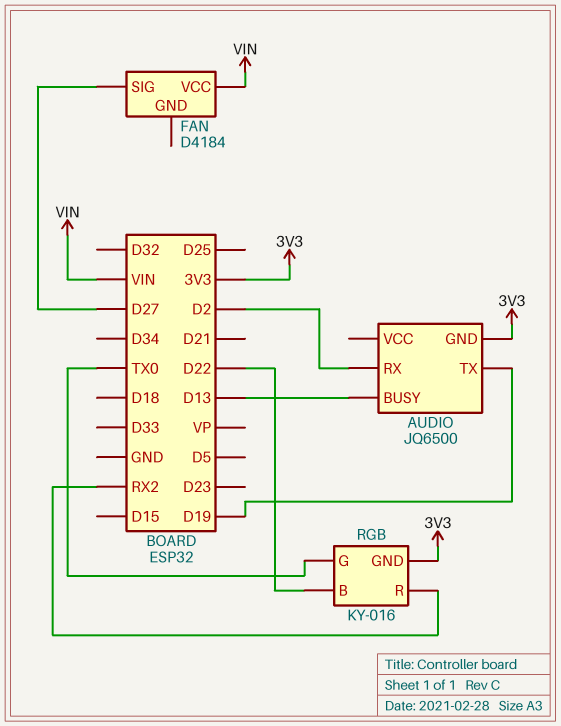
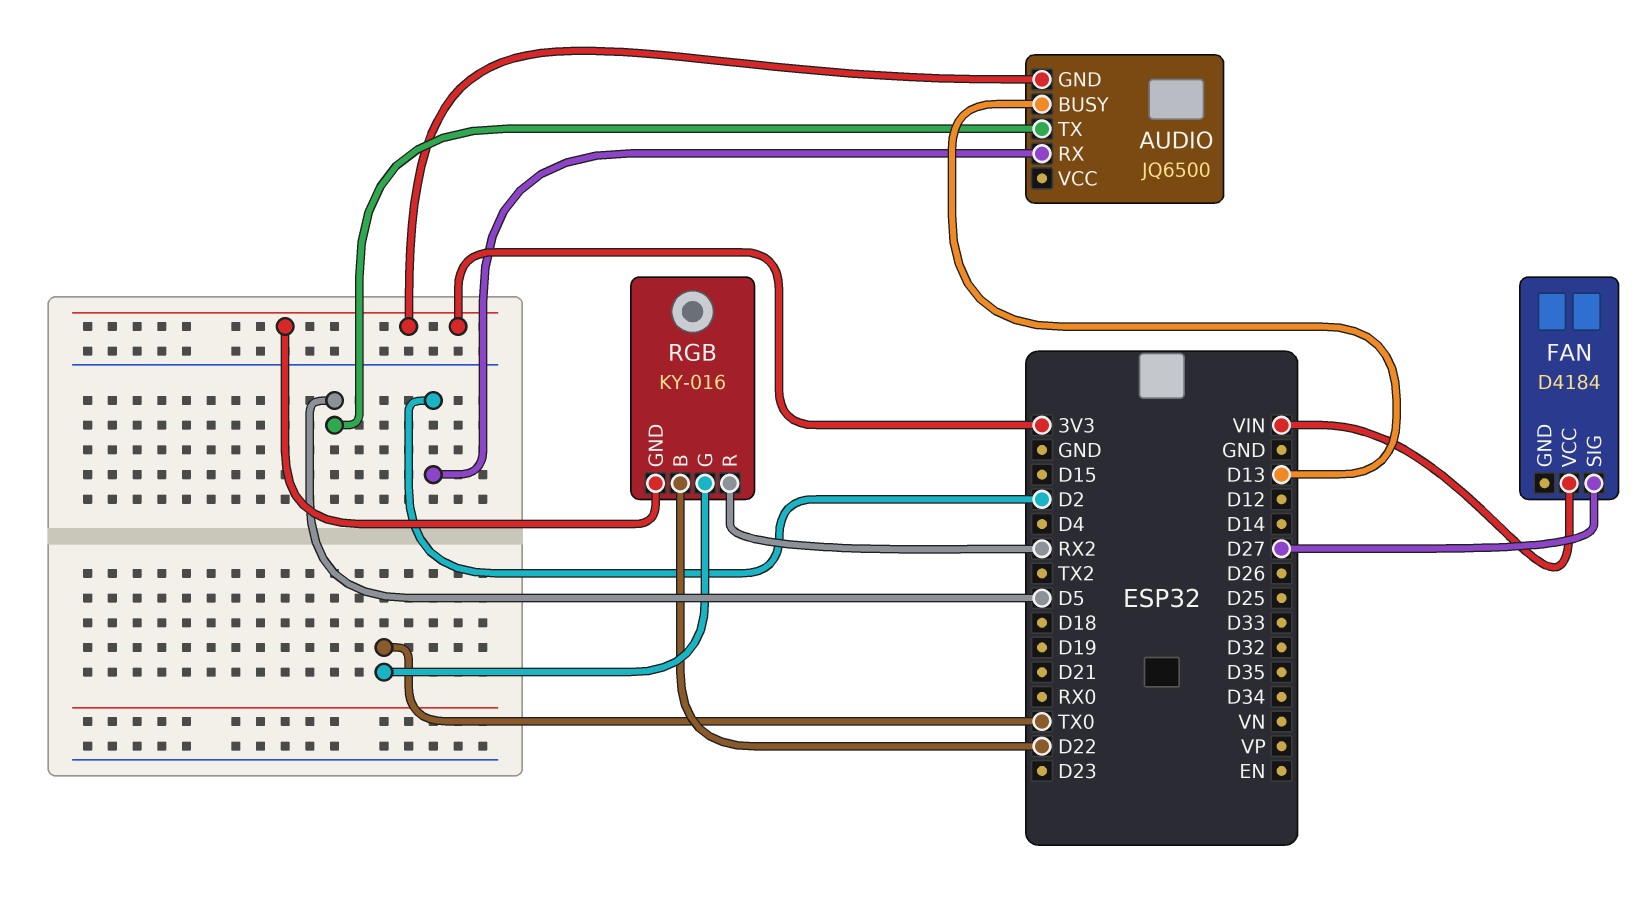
AUDIO pin TX: D19 -> D5

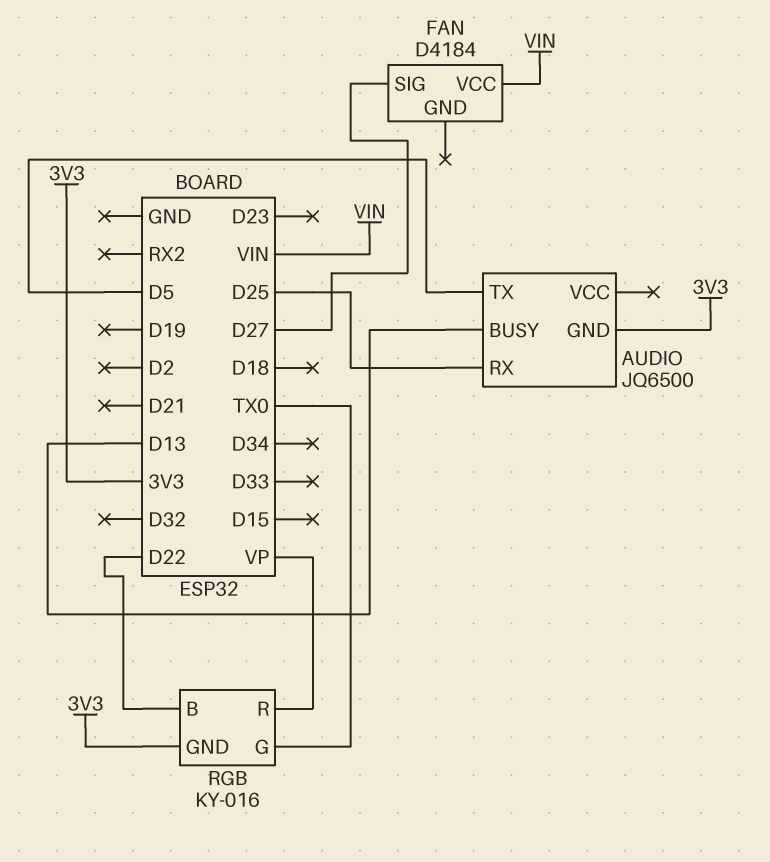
AUDIO pin RX: D2 -> D25
RGB pin R: RX2 -> VP

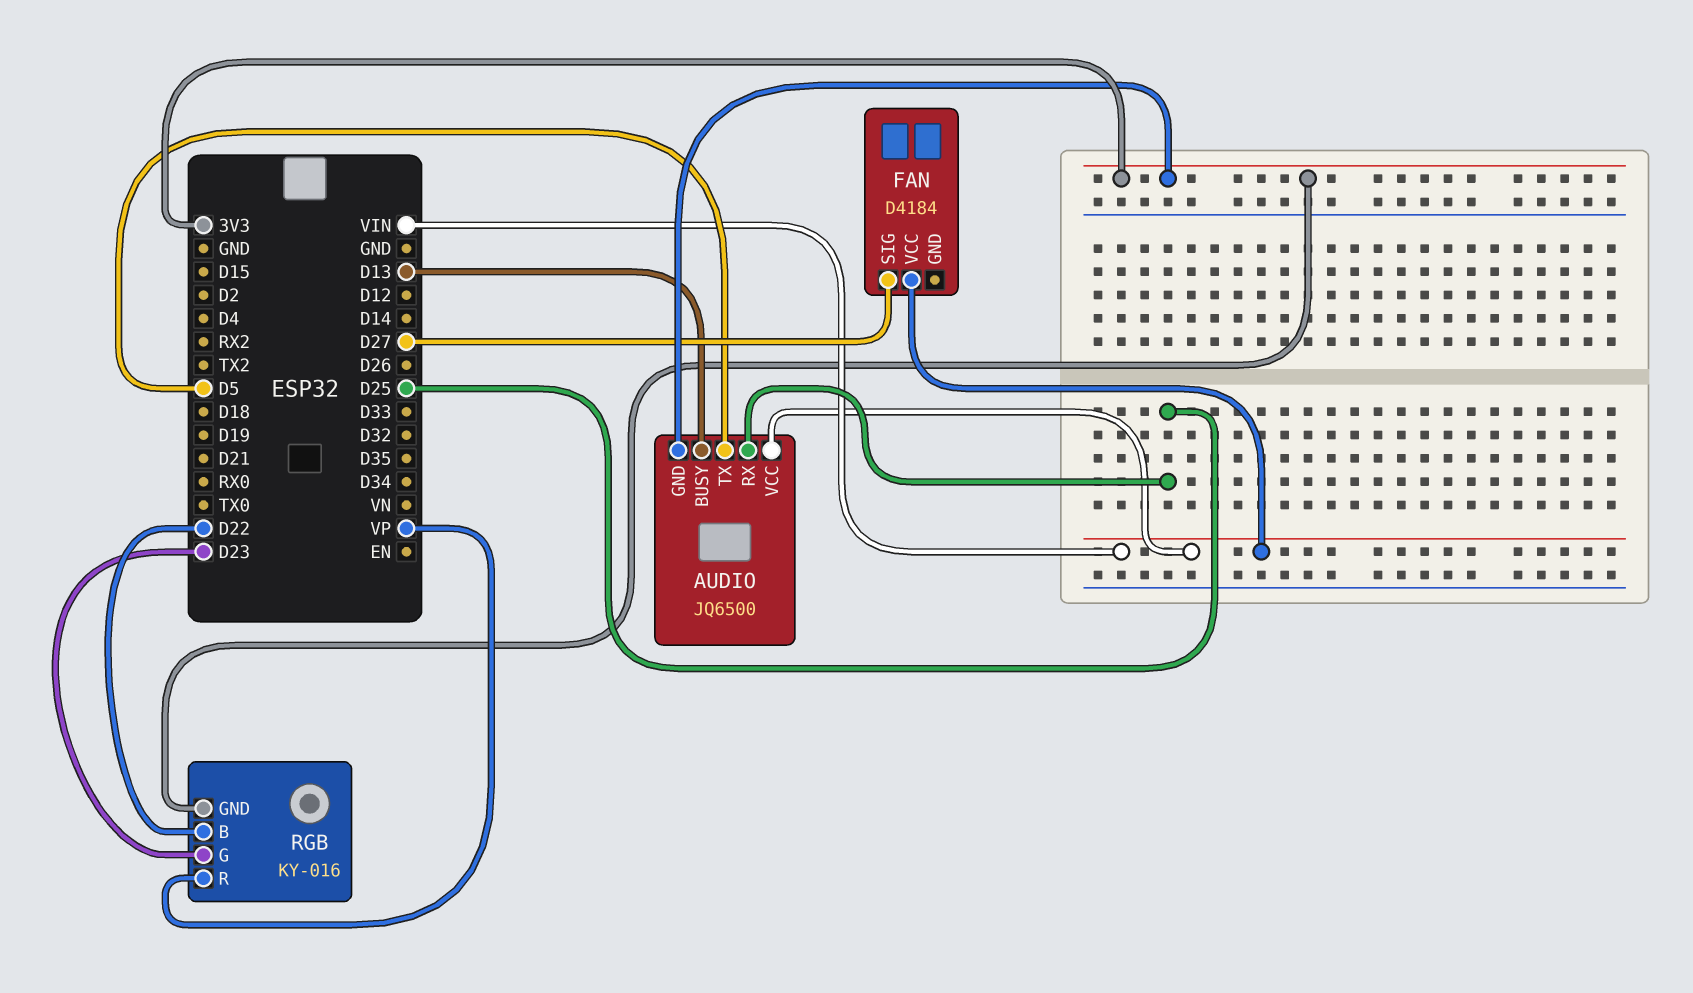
AUDIO pin VCC: none -> VIN
RGB pin G: TX0 -> D23

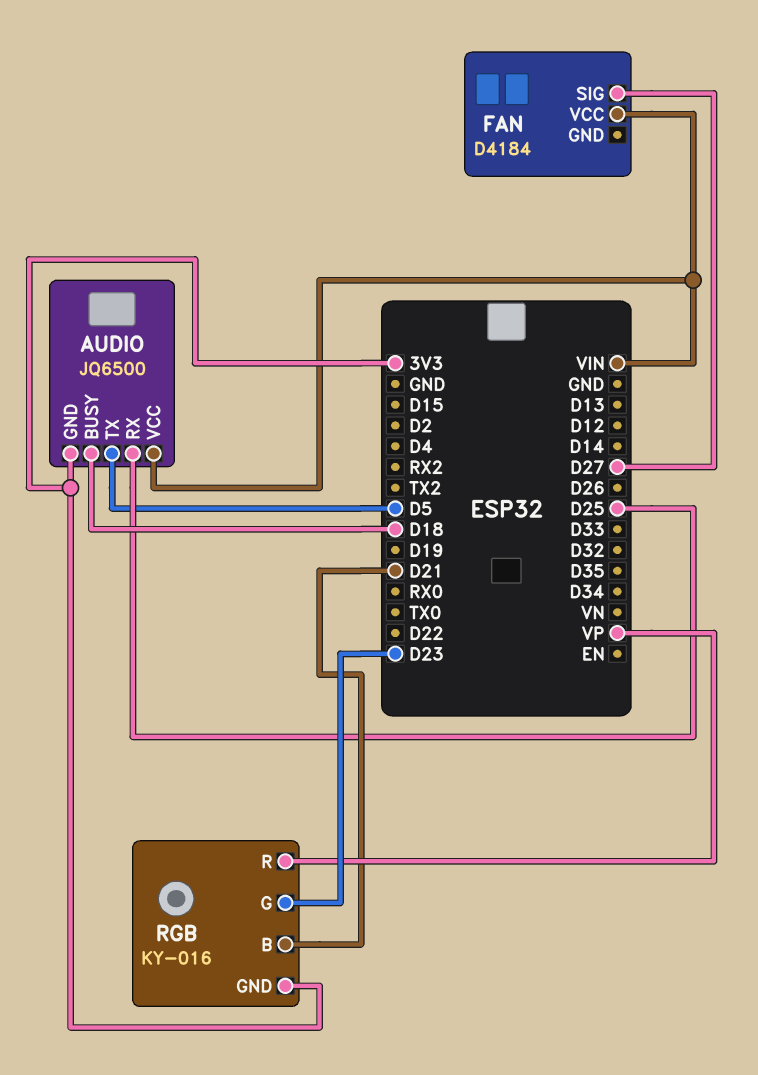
AUDIO pin BUSY: D13 -> D18
RGB pin B: D22 -> D21

